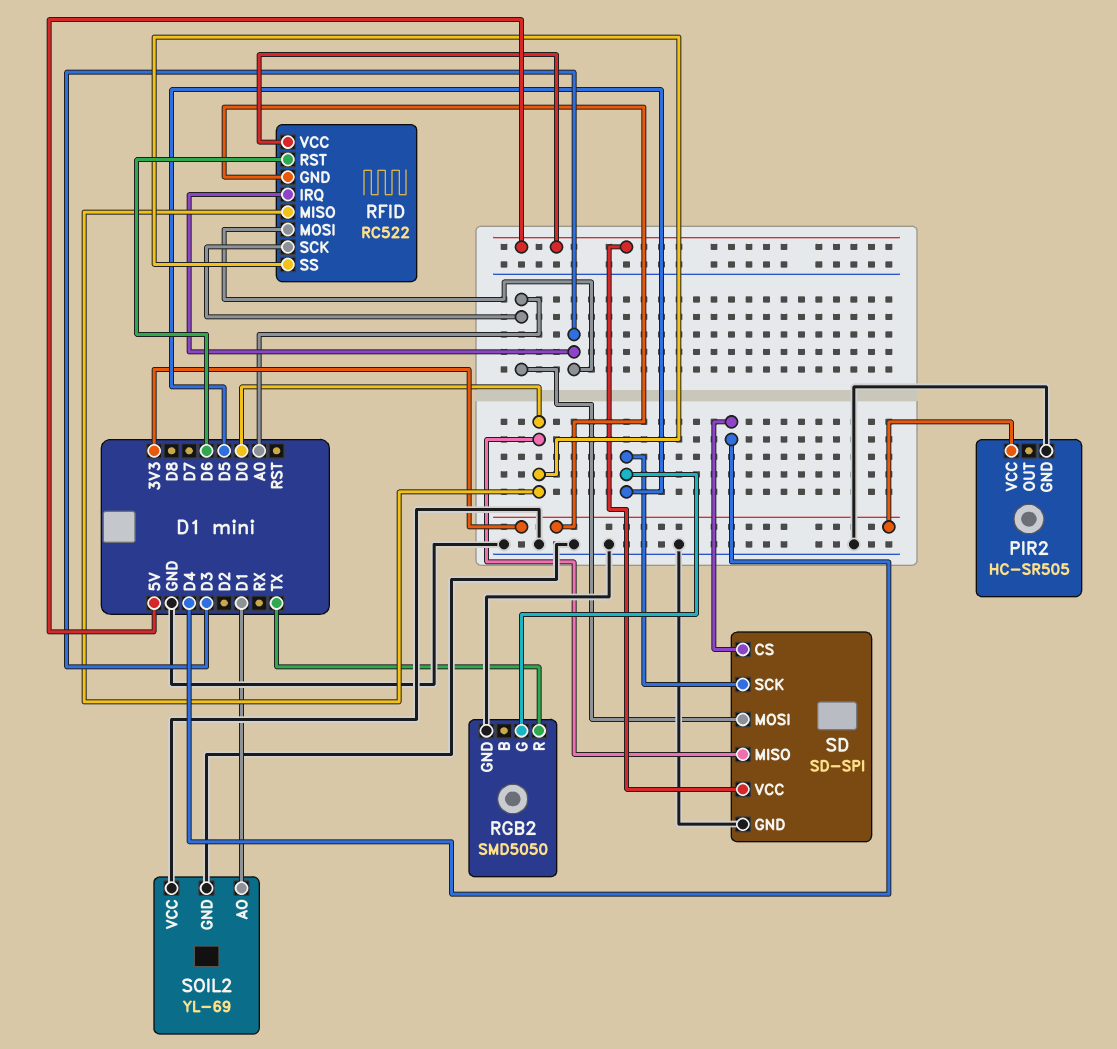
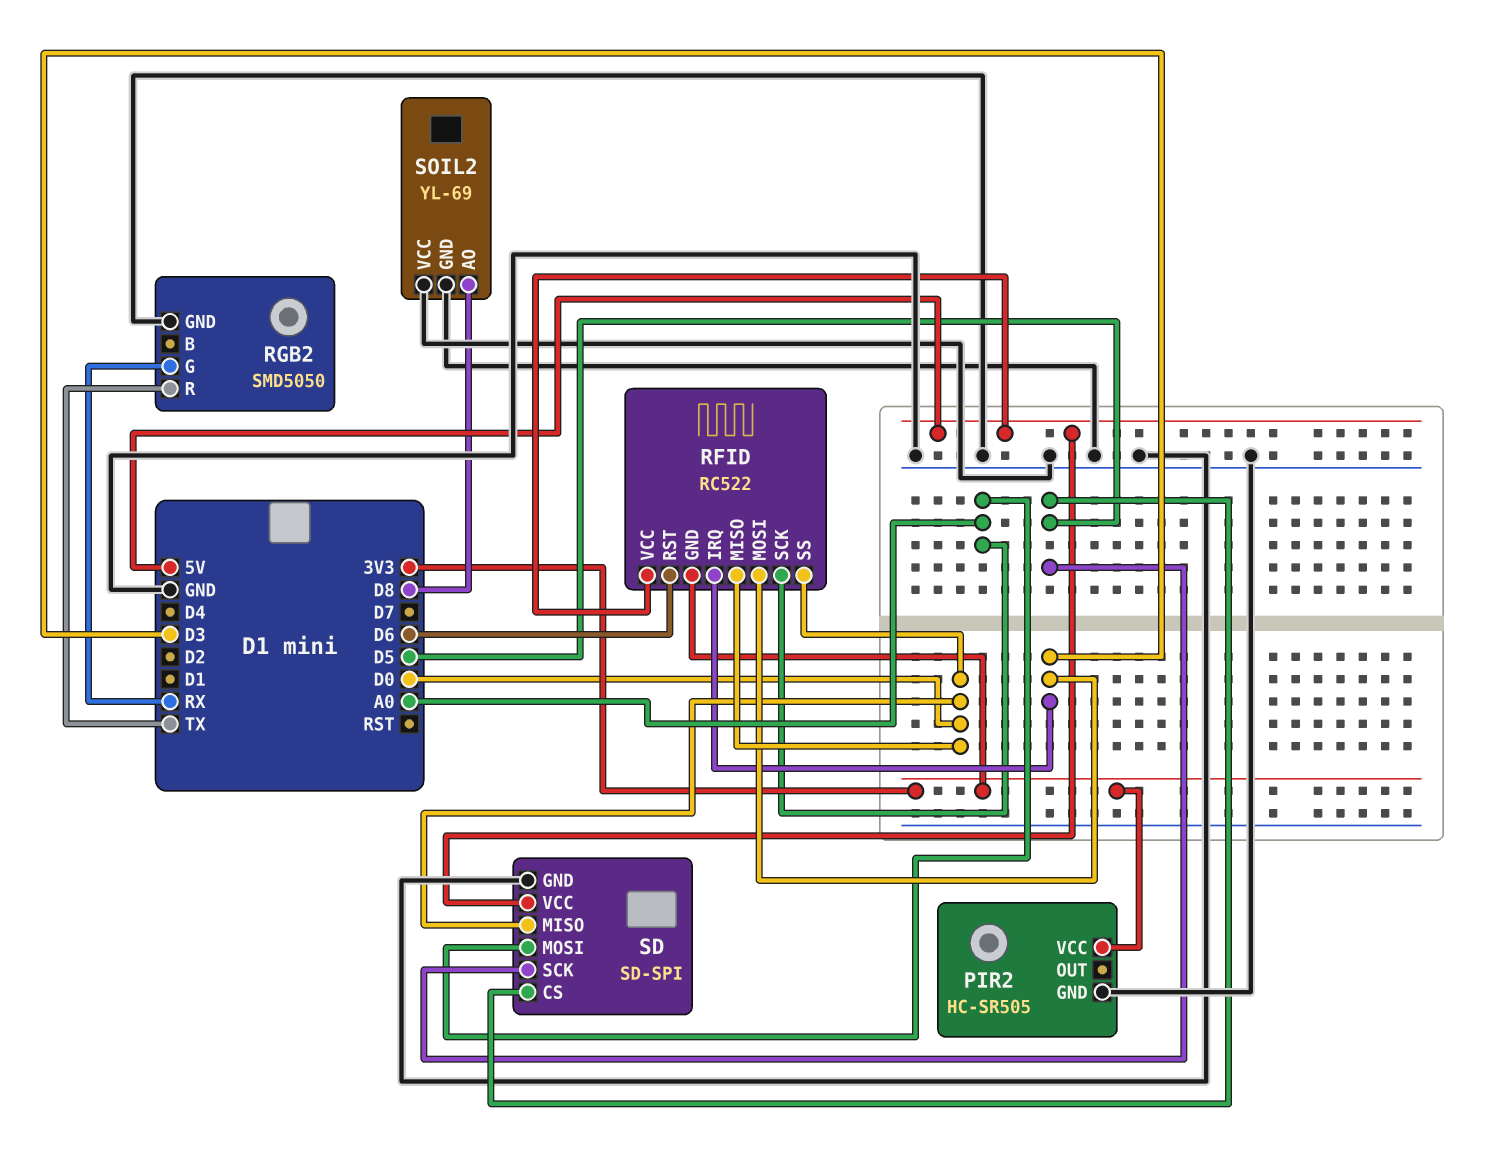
RGB2 pin G: D5 -> RX
SD pin CS: D4 -> D5
SOIL2 pin AO: D1 -> D8

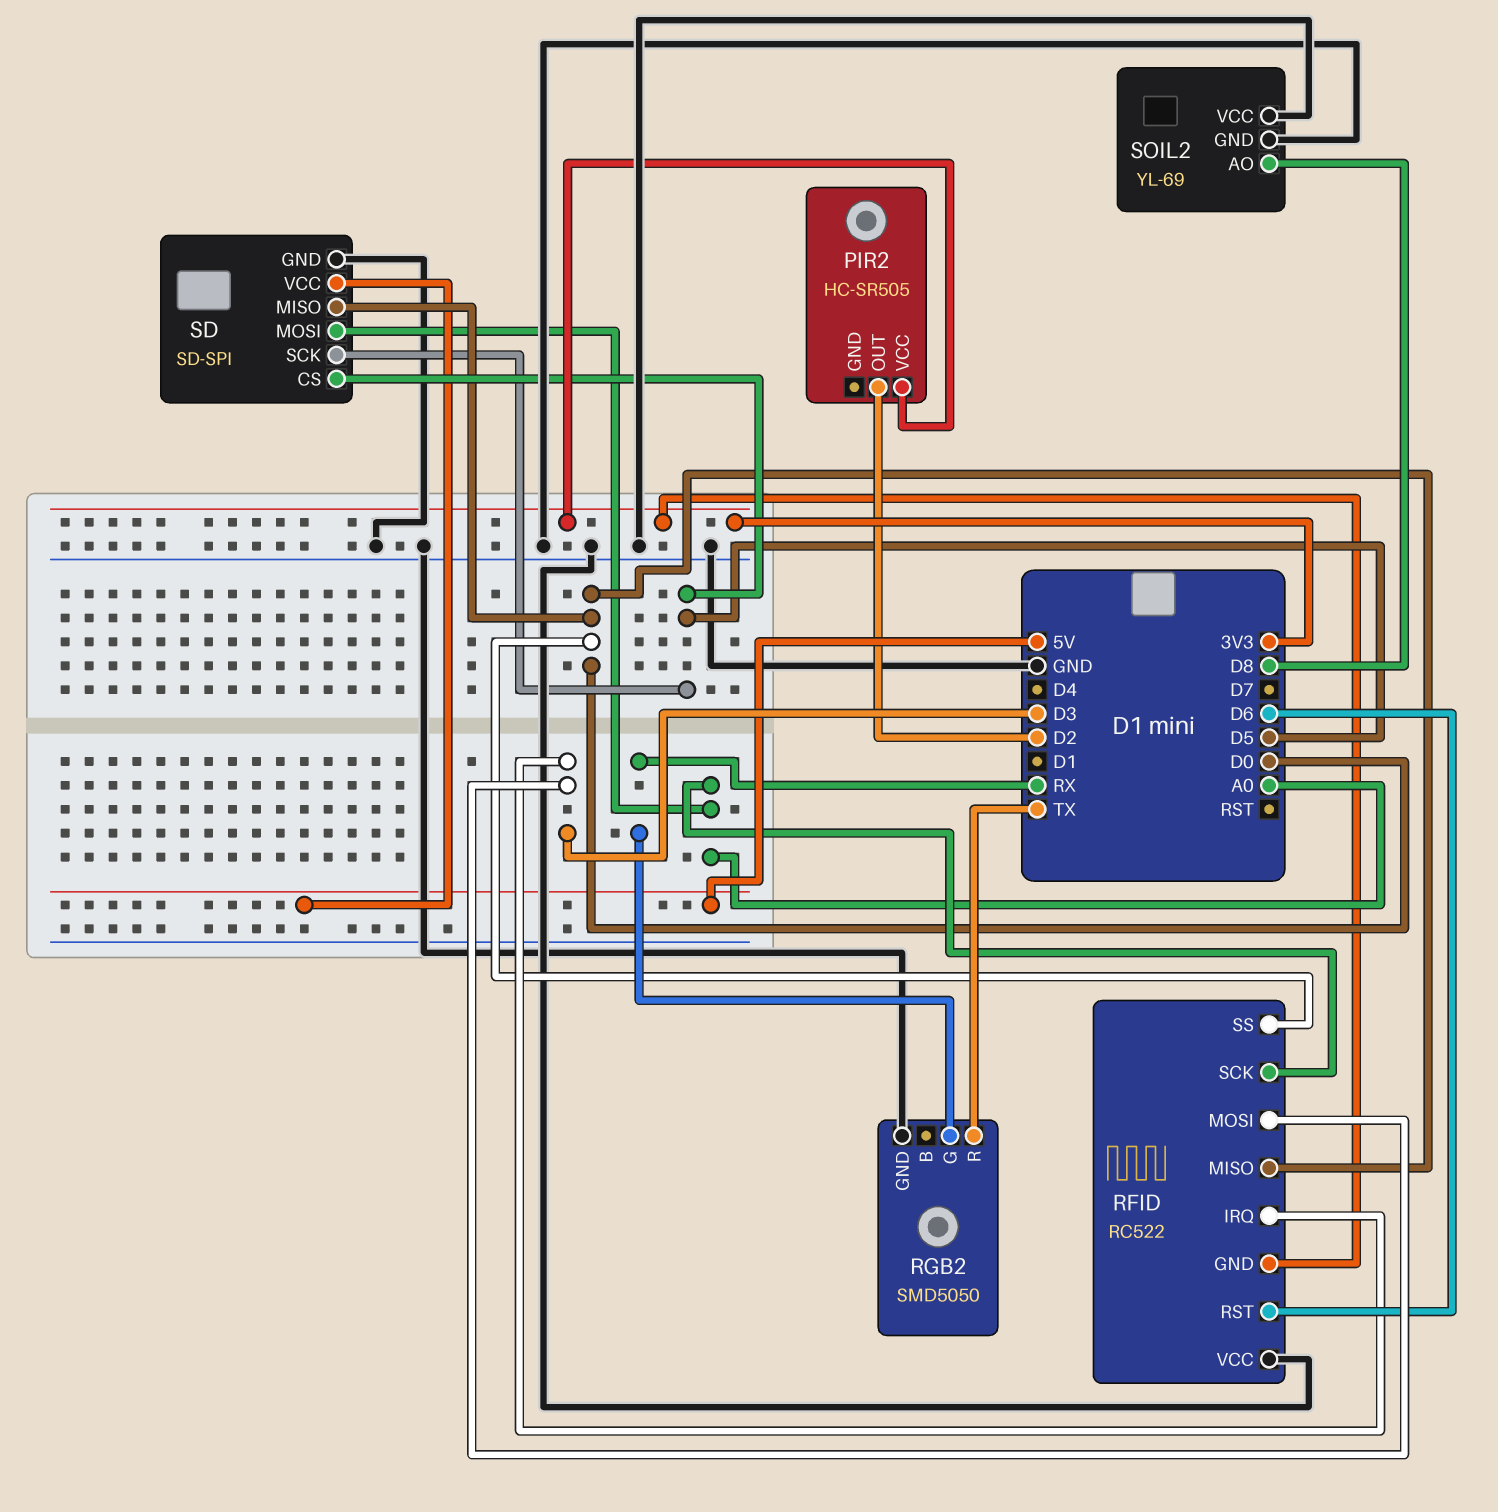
PIR2 pin GND: GND -> none
PIR2 pin OUT: none -> D2
RFID pin VCC: 5V -> GND

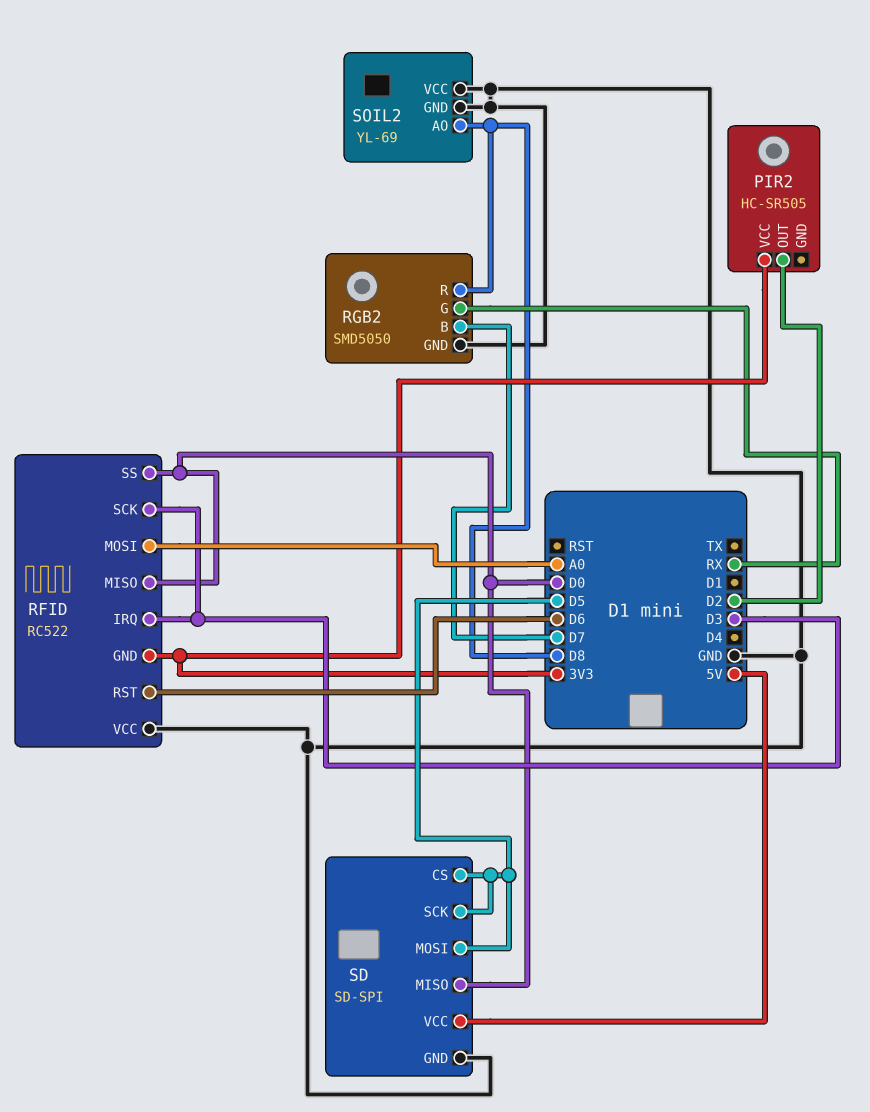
RFID pin MOSI: D3 -> A0
RFID pin SCK: A0 -> D3
RGB2 pin B: none -> D7
RGB2 pin R: TX -> D8
SD pin MOSI: A0 -> D5

